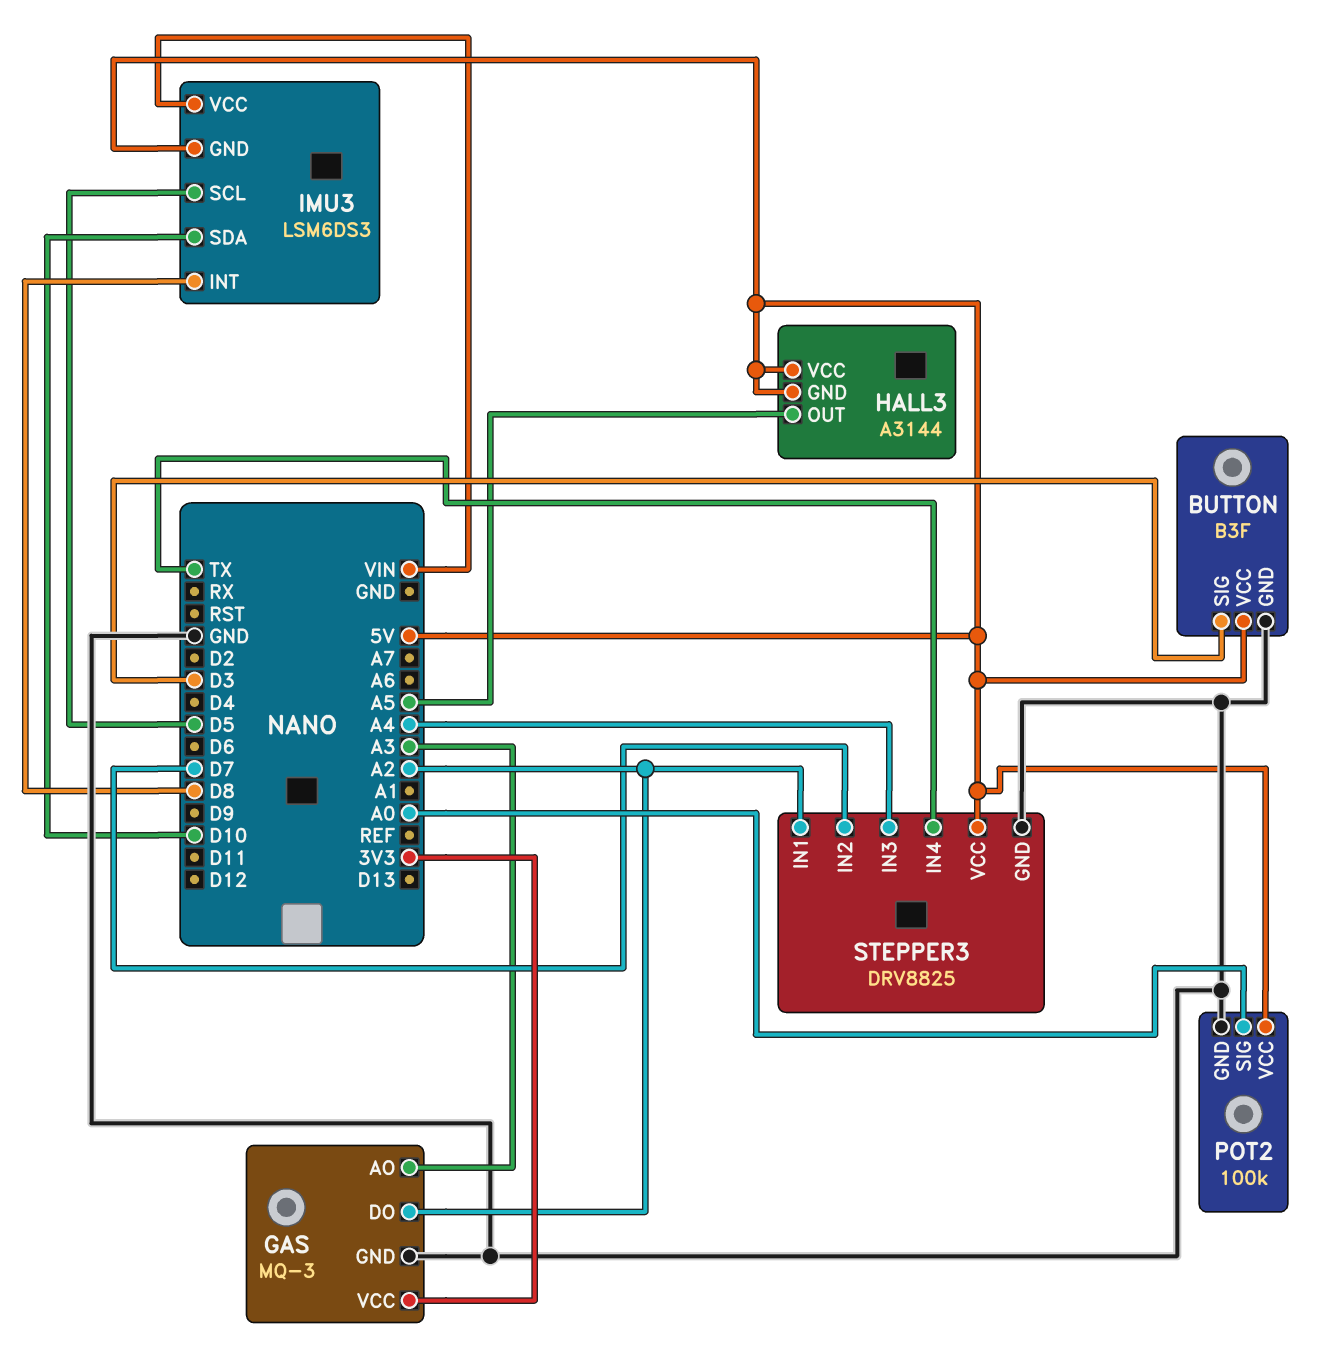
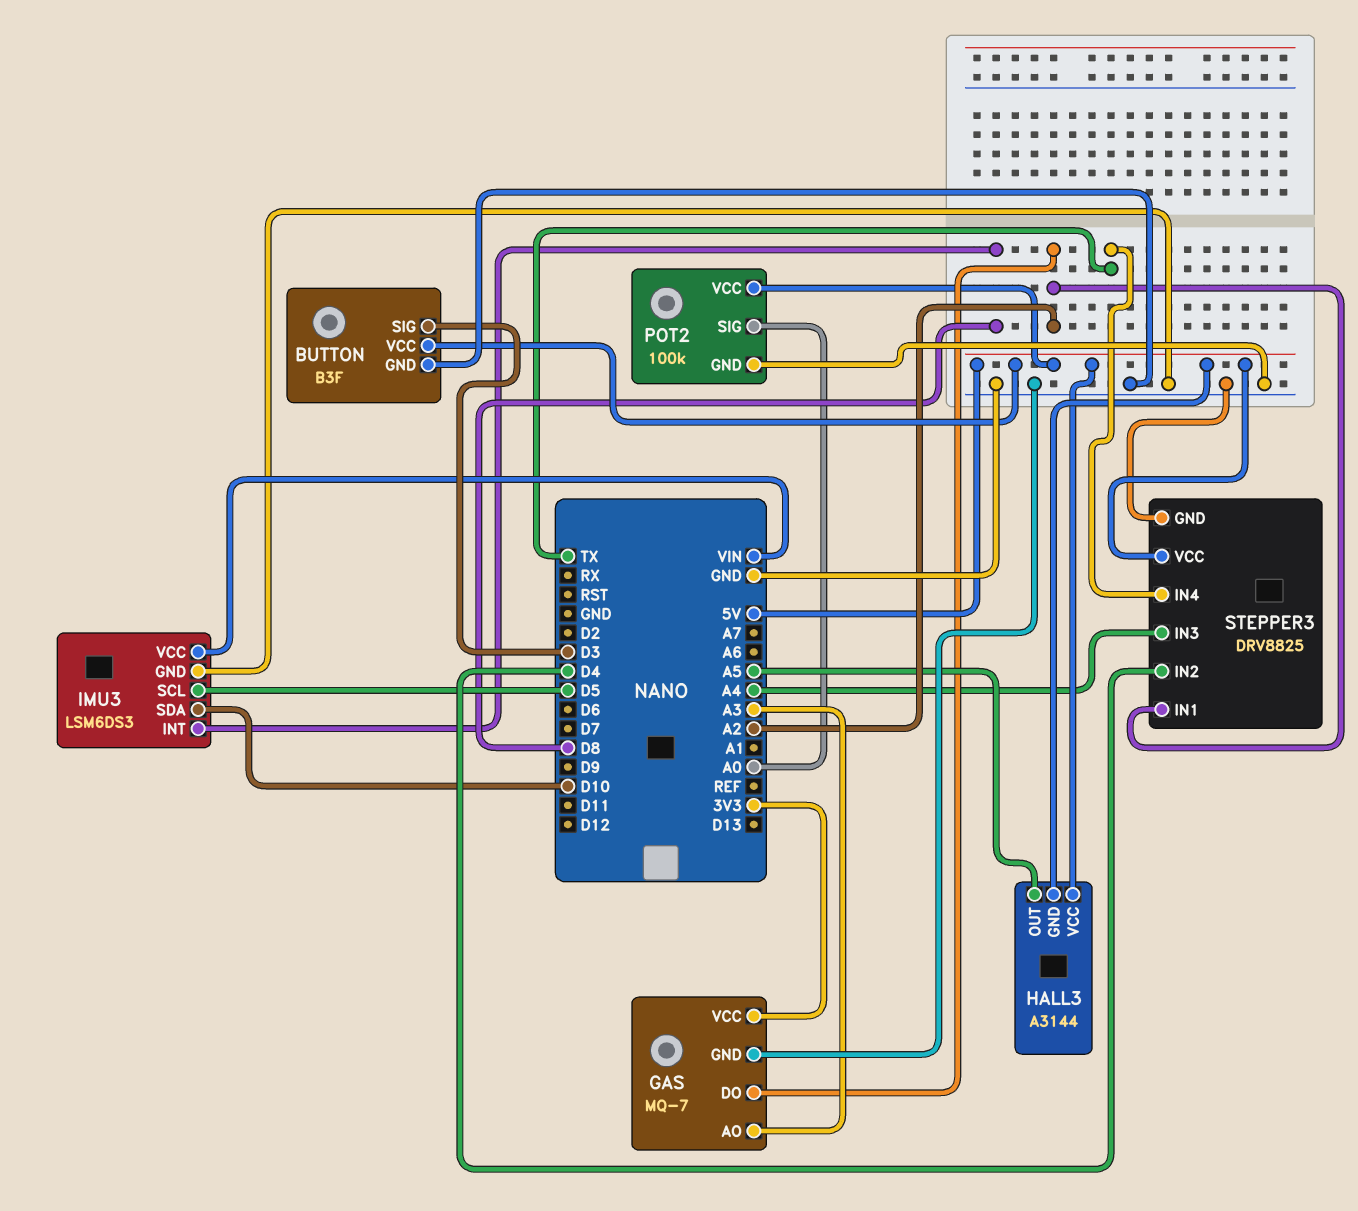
GAS: MQ-3 -> MQ-7
IMU3 pin GND: 5V -> GND
STEPPER3 pin IN2: D7 -> D4

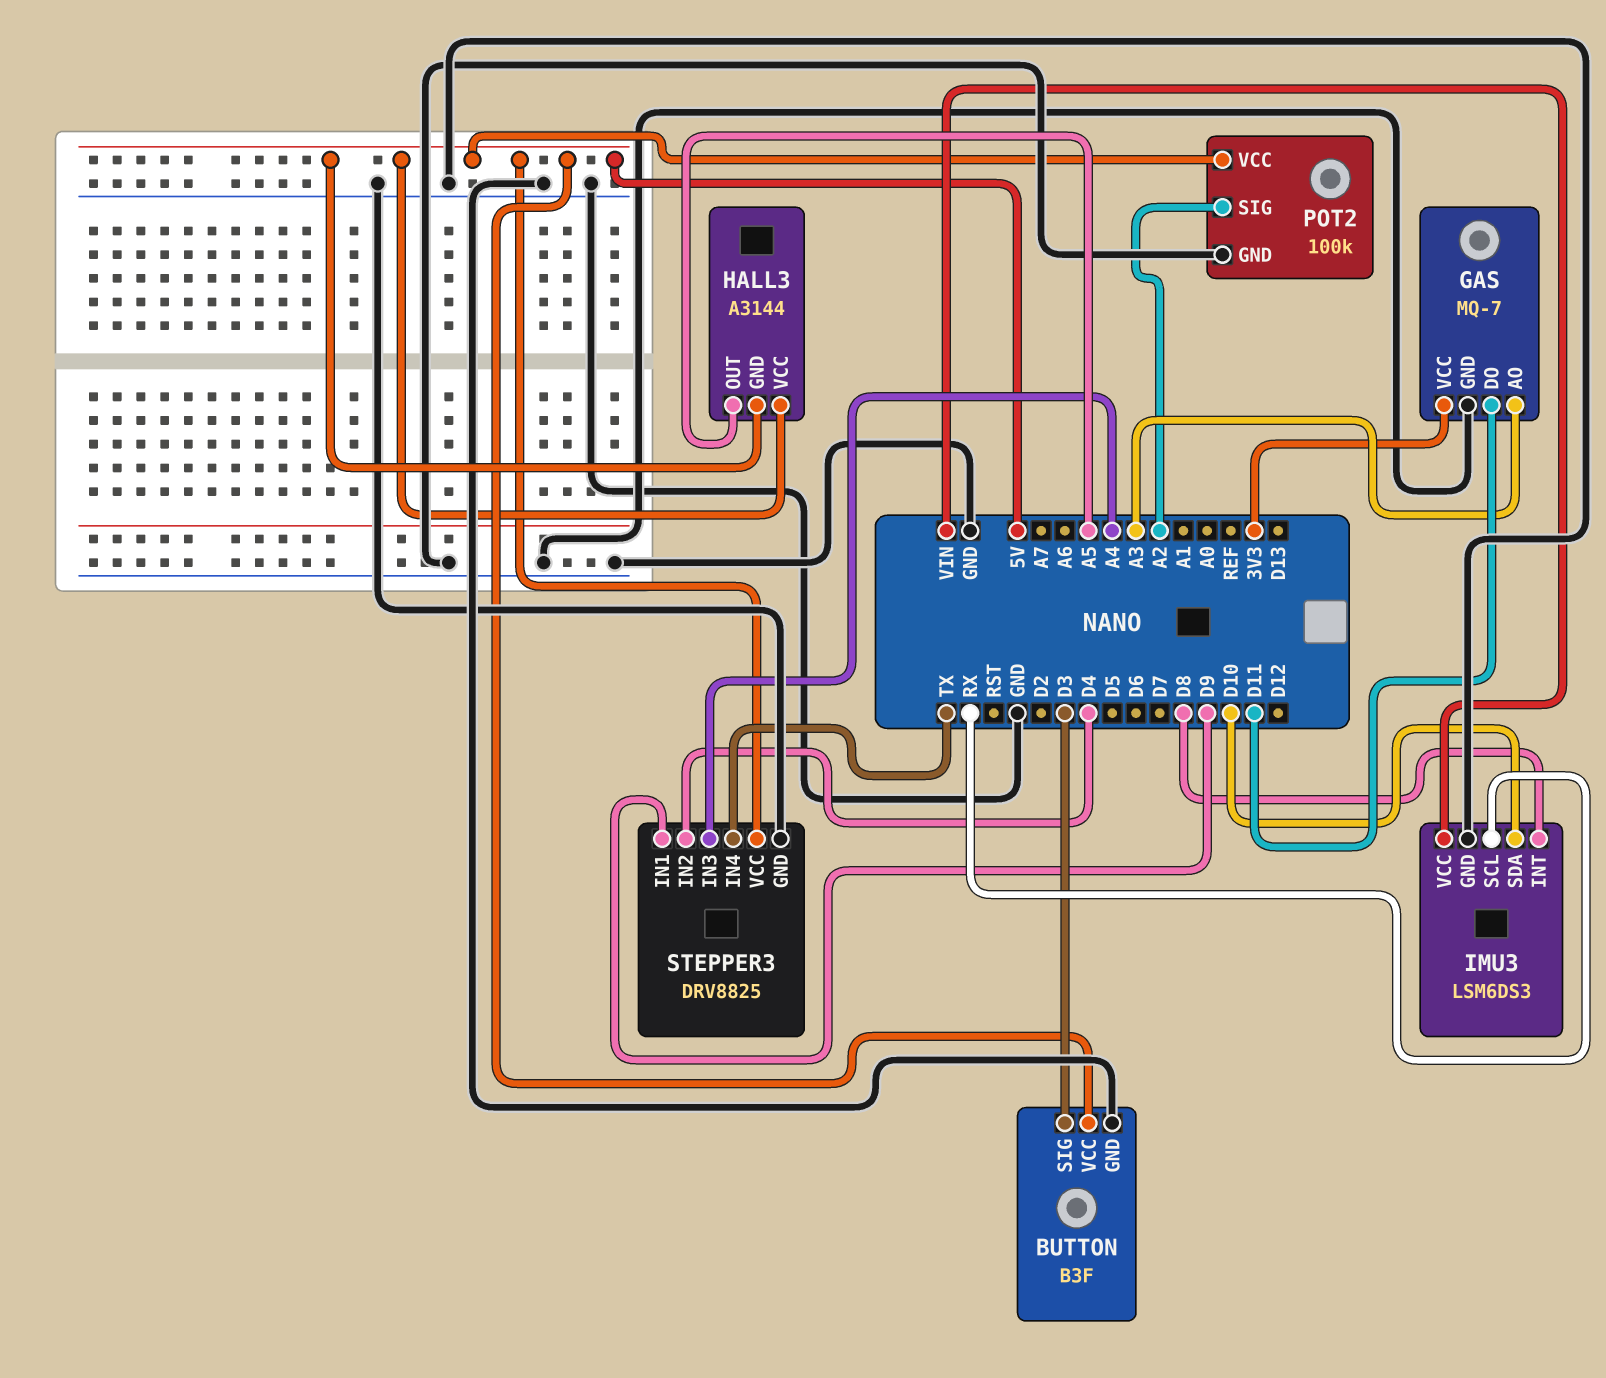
GAS pin DO: A2 -> D11
IMU3 pin SCL: D5 -> RX
POT2 pin SIG: A0 -> A2
STEPPER3 pin IN1: A2 -> D9

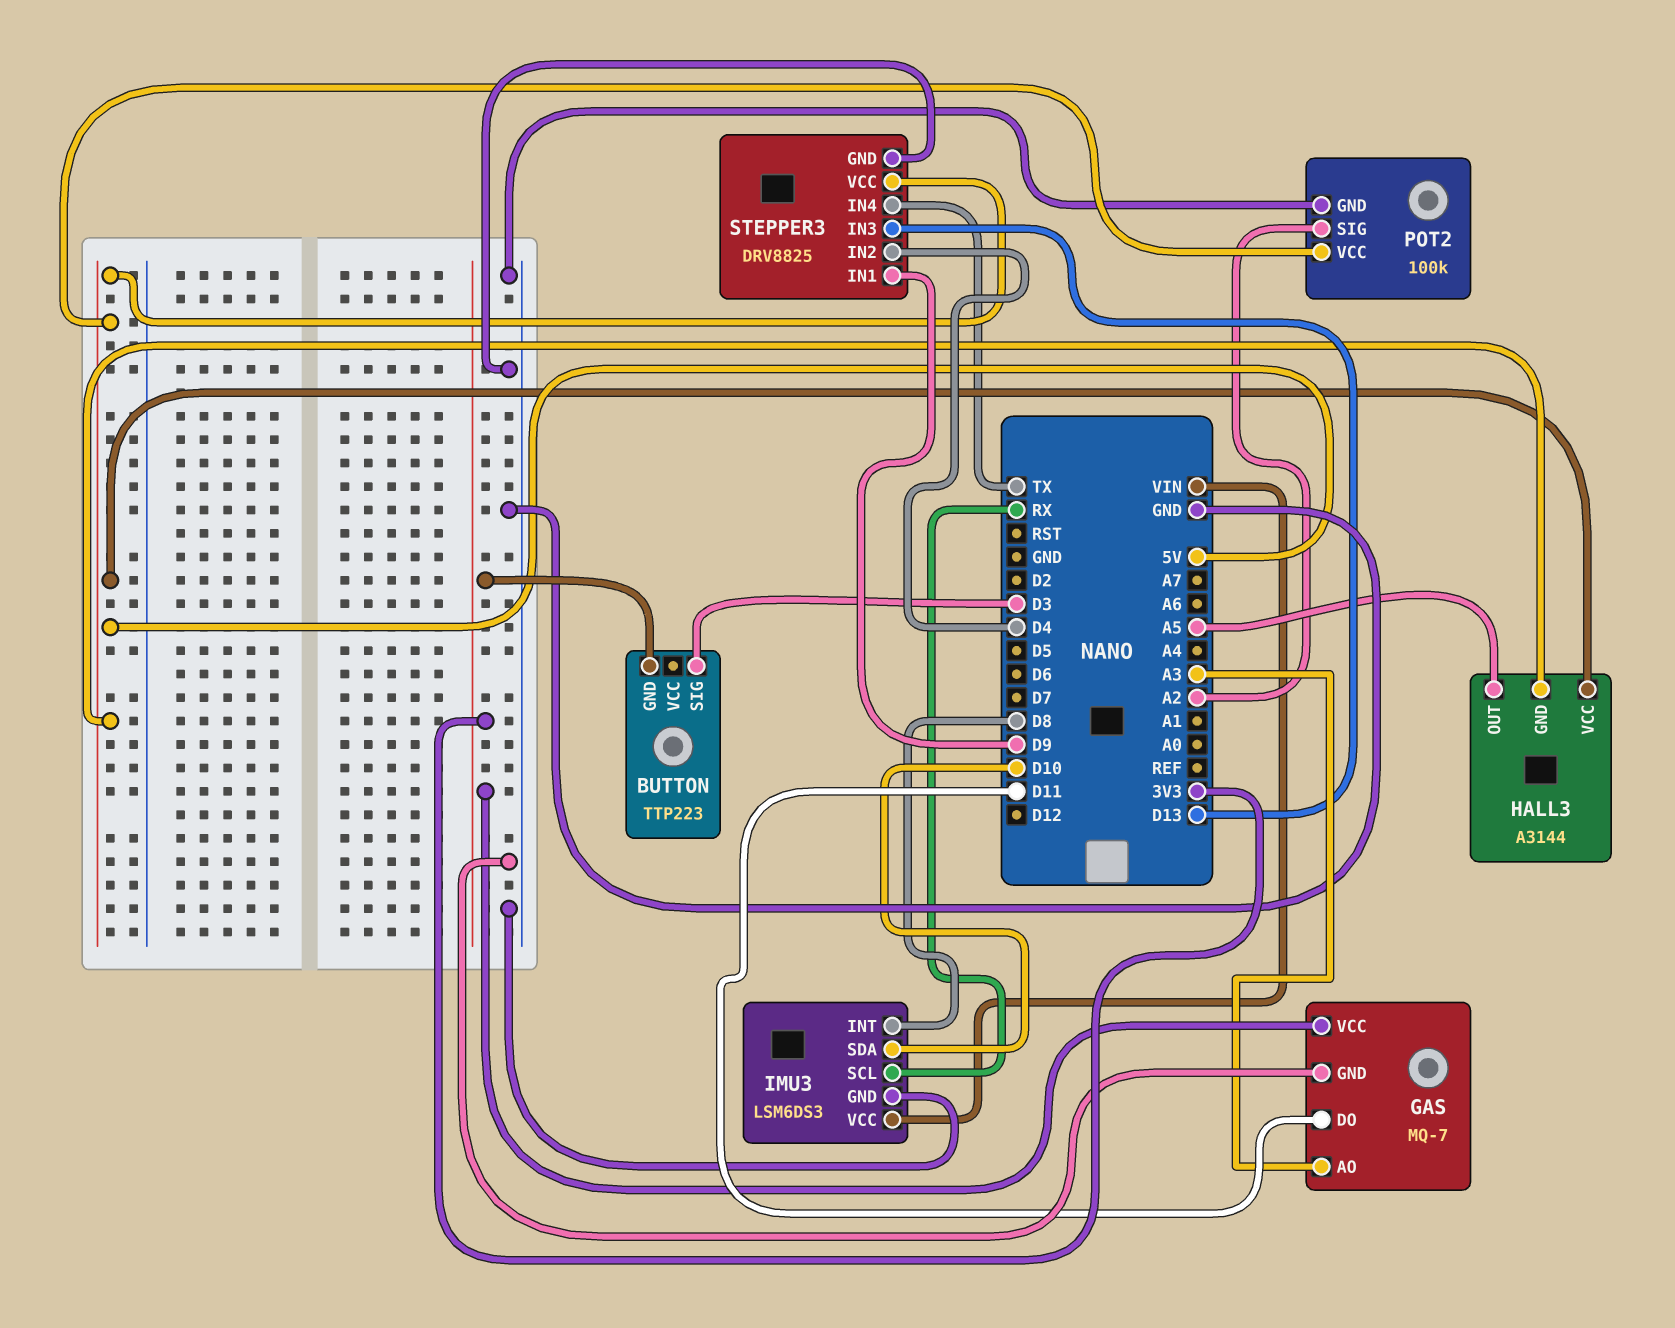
BUTTON: B3F -> TTP223
BUTTON pin GND: GND -> 3V3
BUTTON pin VCC: 5V -> none
STEPPER3 pin IN3: A4 -> D13

